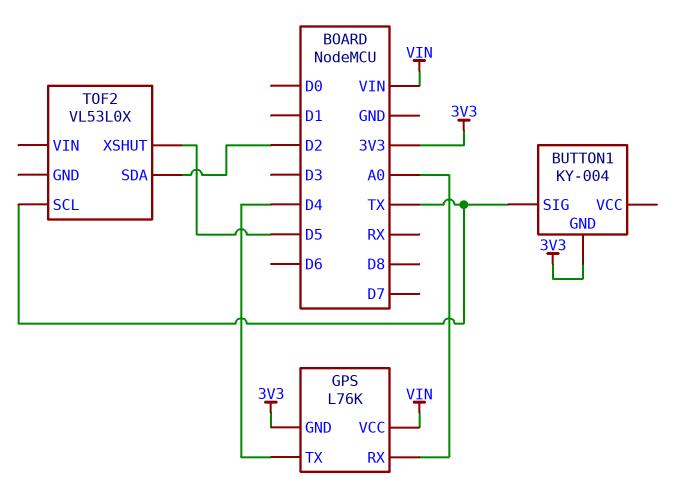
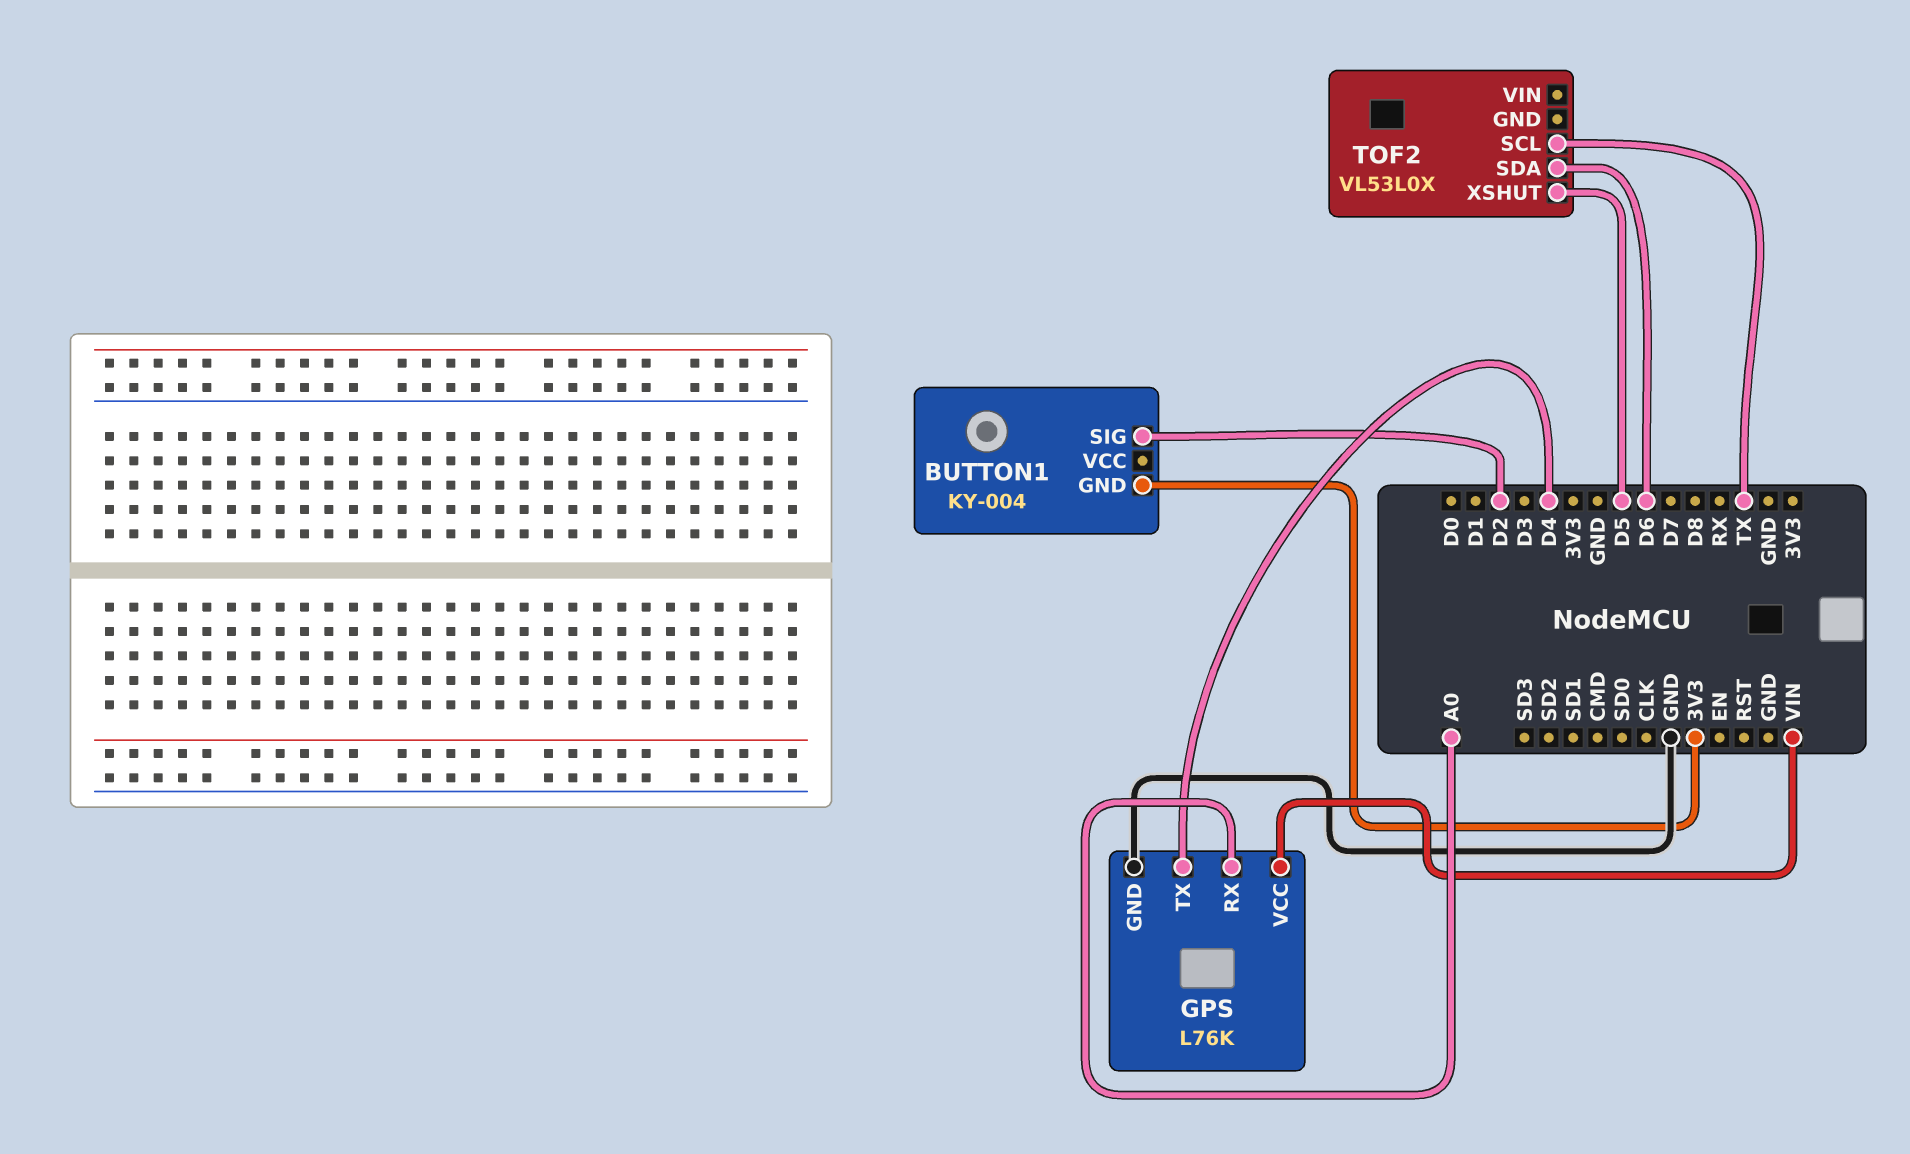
BUTTON1 pin SIG: TX -> D2
GPS pin GND: 3V3 -> GND
TOF2 pin SDA: D2 -> D6

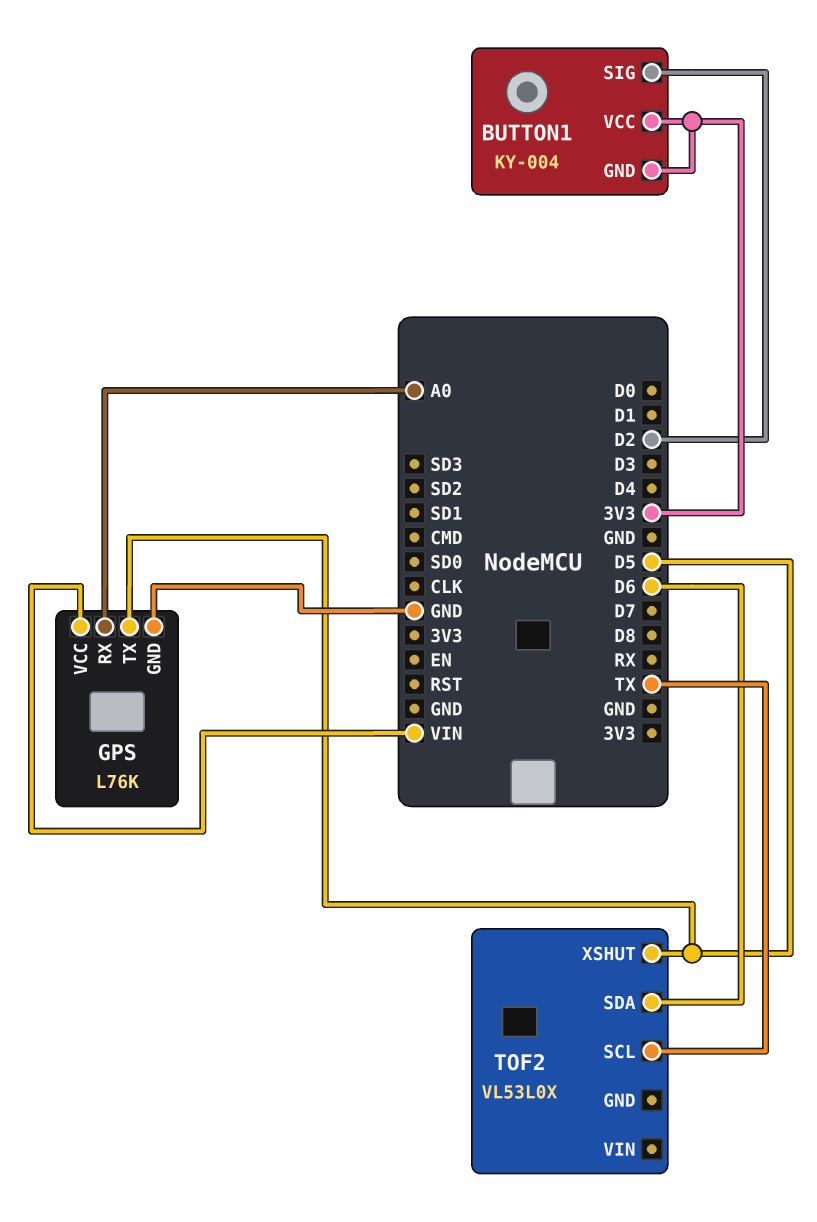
BUTTON1 pin VCC: none -> 3V3
GPS pin TX: D4 -> D5

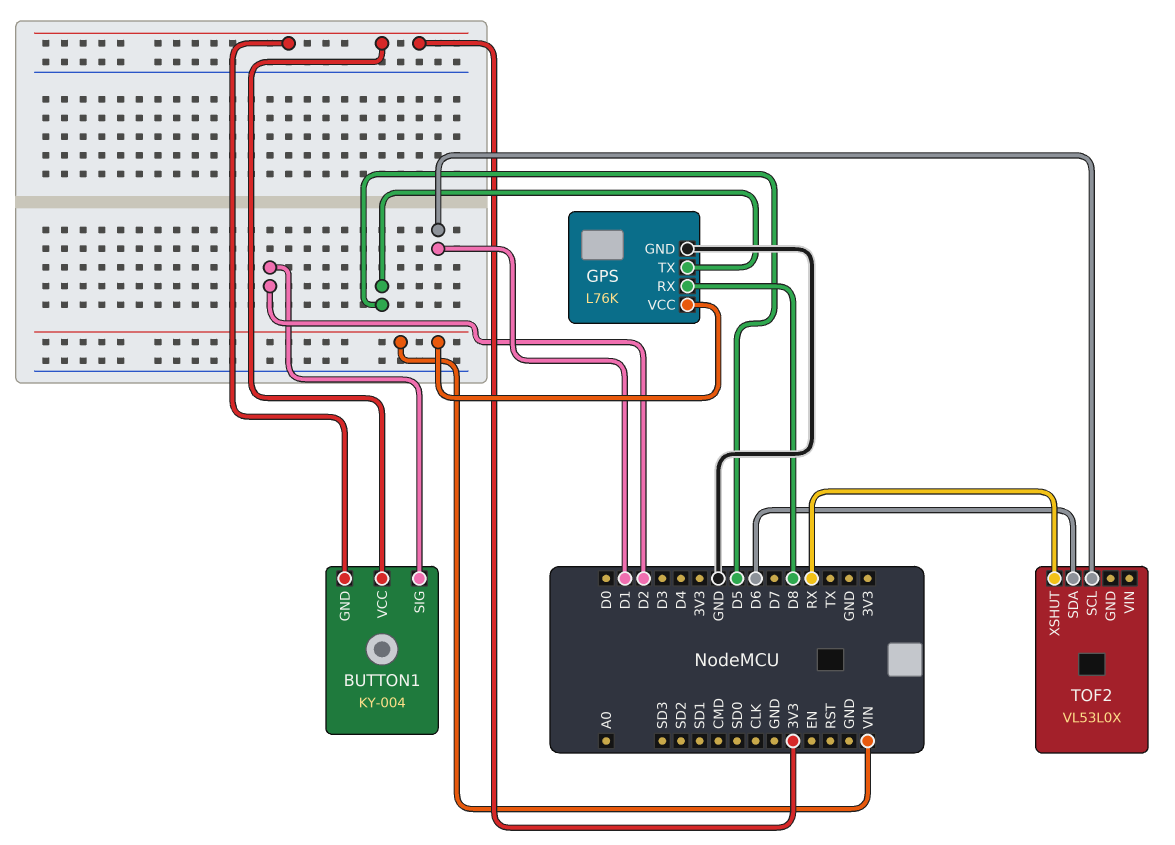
GPS pin RX: A0 -> D8
TOF2 pin SCL: TX -> D1
TOF2 pin XSHUT: D5 -> RX

